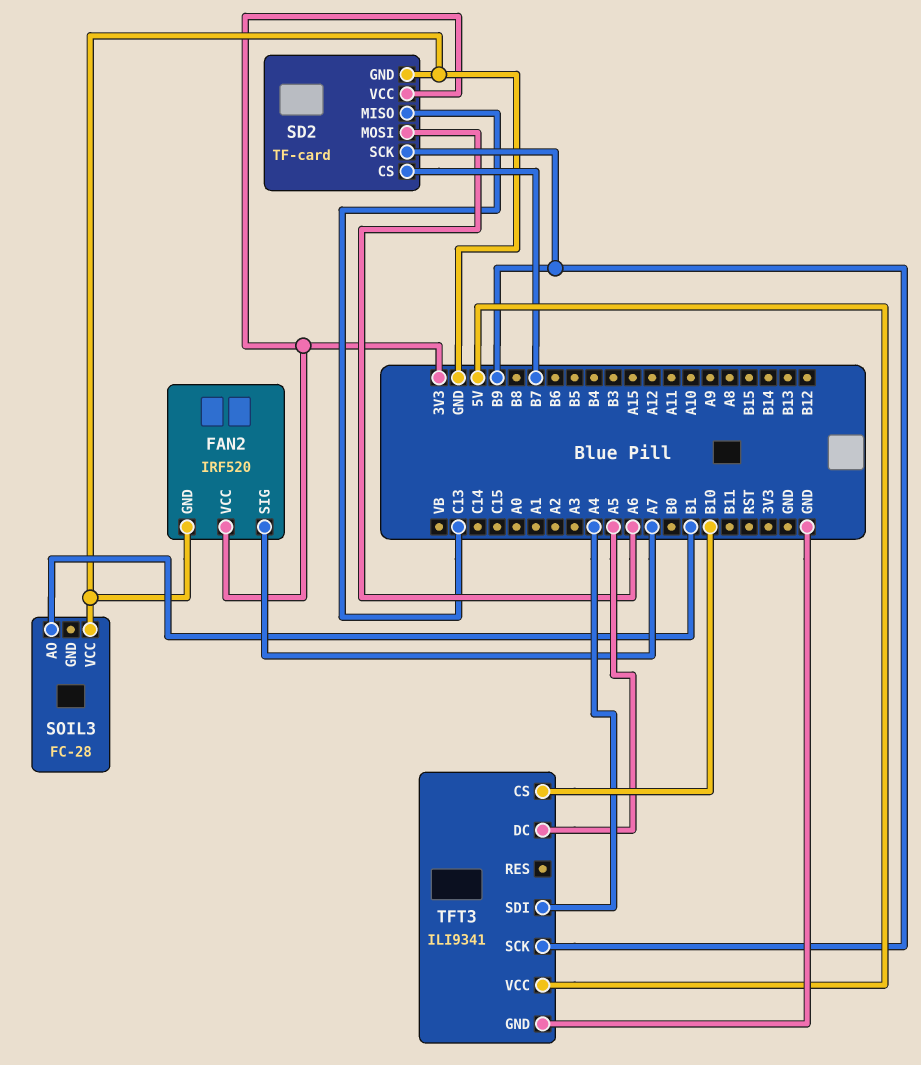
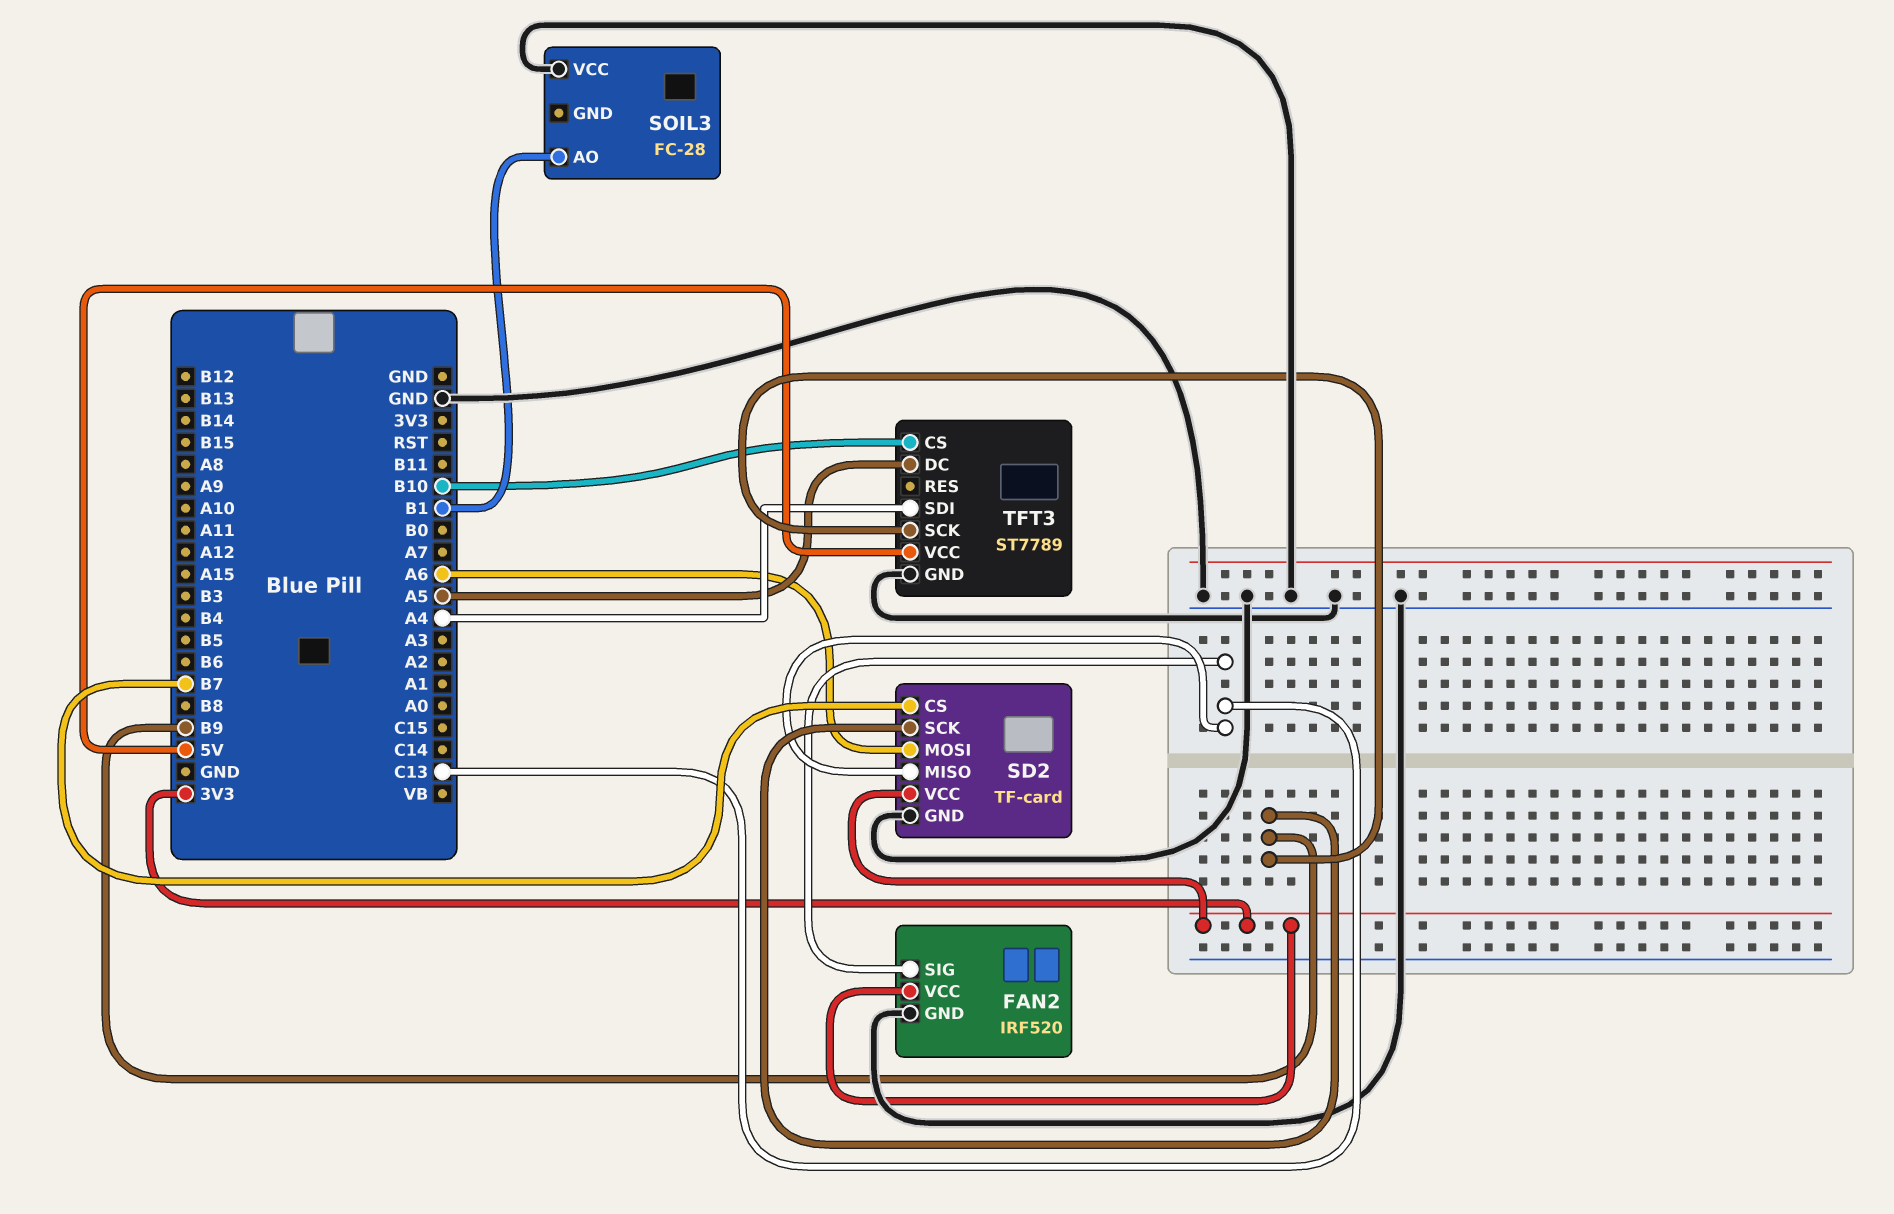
FAN2 pin SIG: A7 -> C13
TFT3: ILI9341 -> ST7789

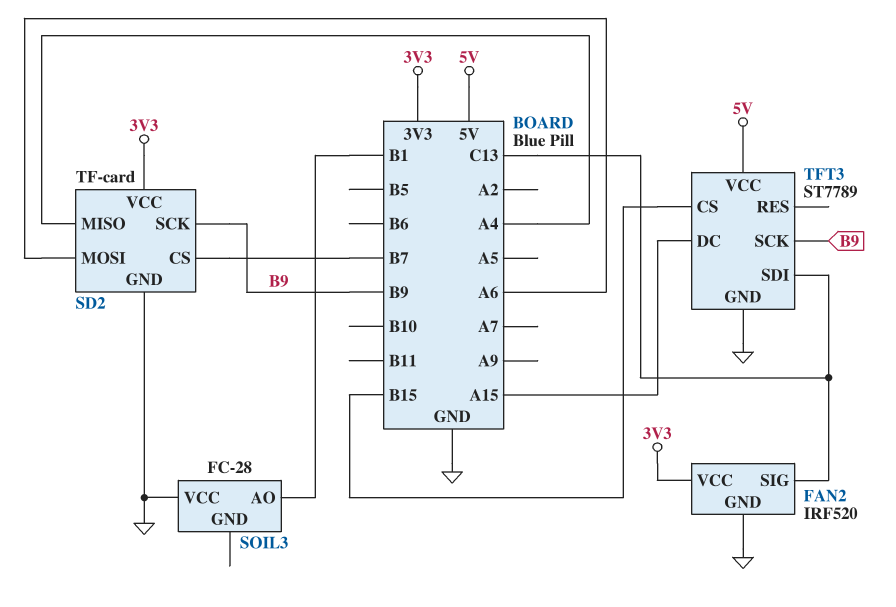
SD2 pin MISO: C13 -> A4
TFT3 pin CS: B10 -> B15
TFT3 pin DC: A5 -> A15
TFT3 pin SDI: A4 -> C13

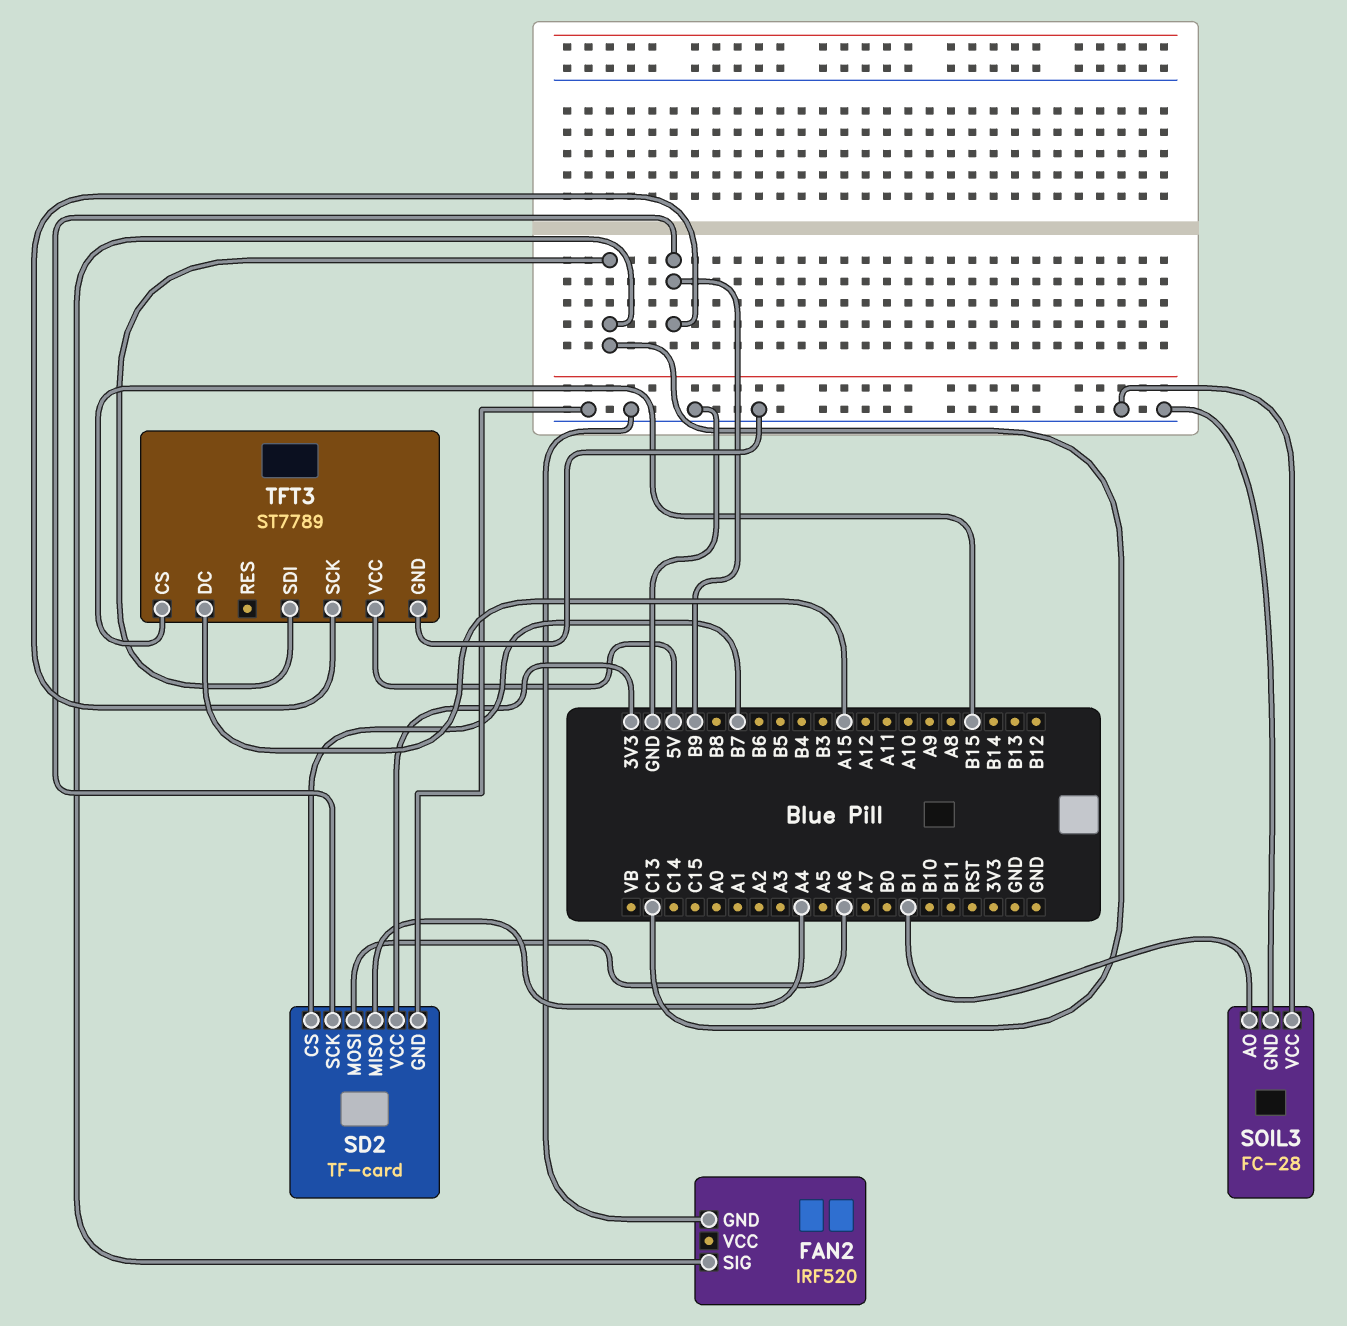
FAN2 pin VCC: 3V3 -> none
SOIL3 pin GND: none -> GND

